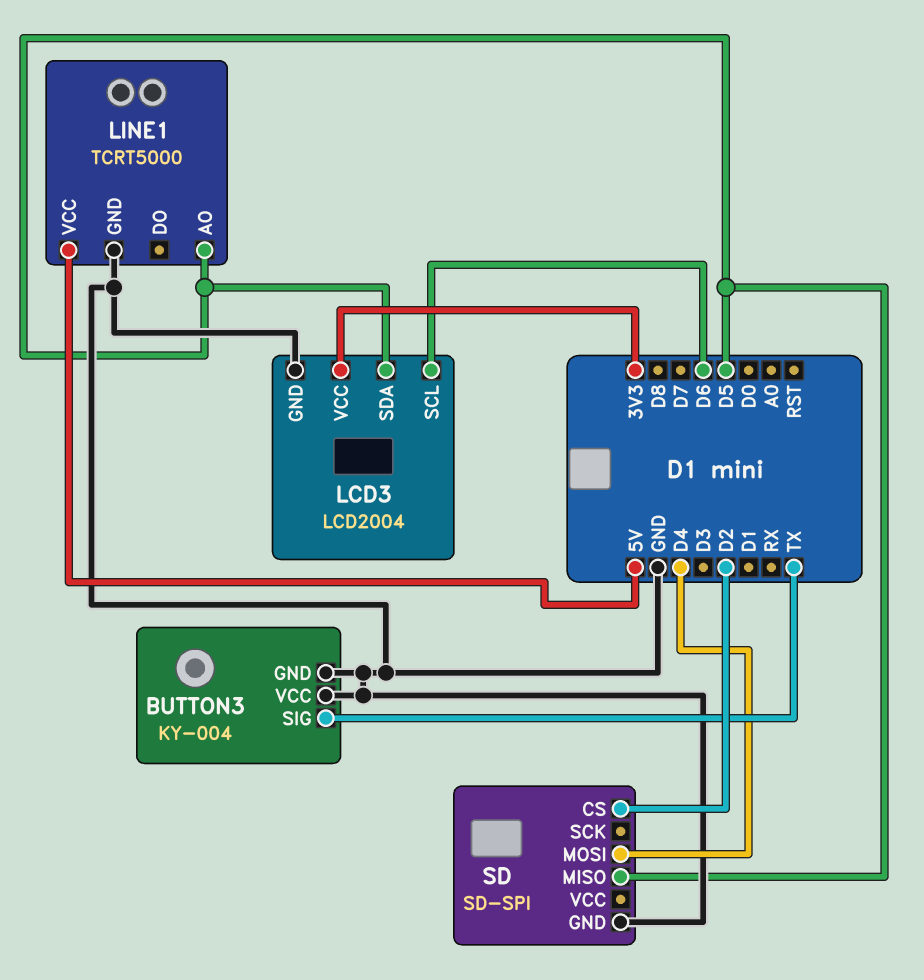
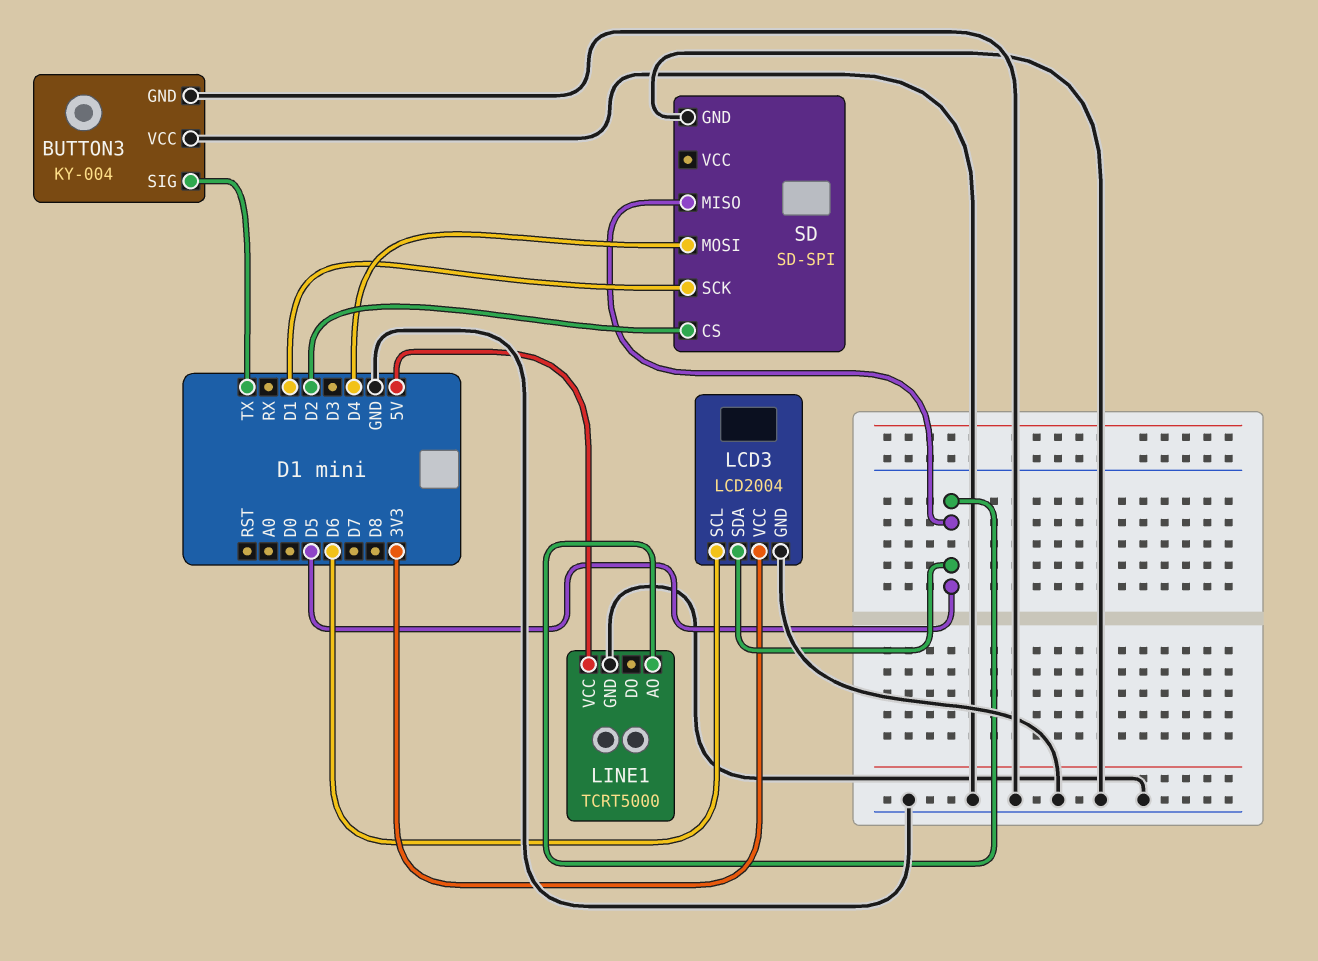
SD pin SCK: none -> D1

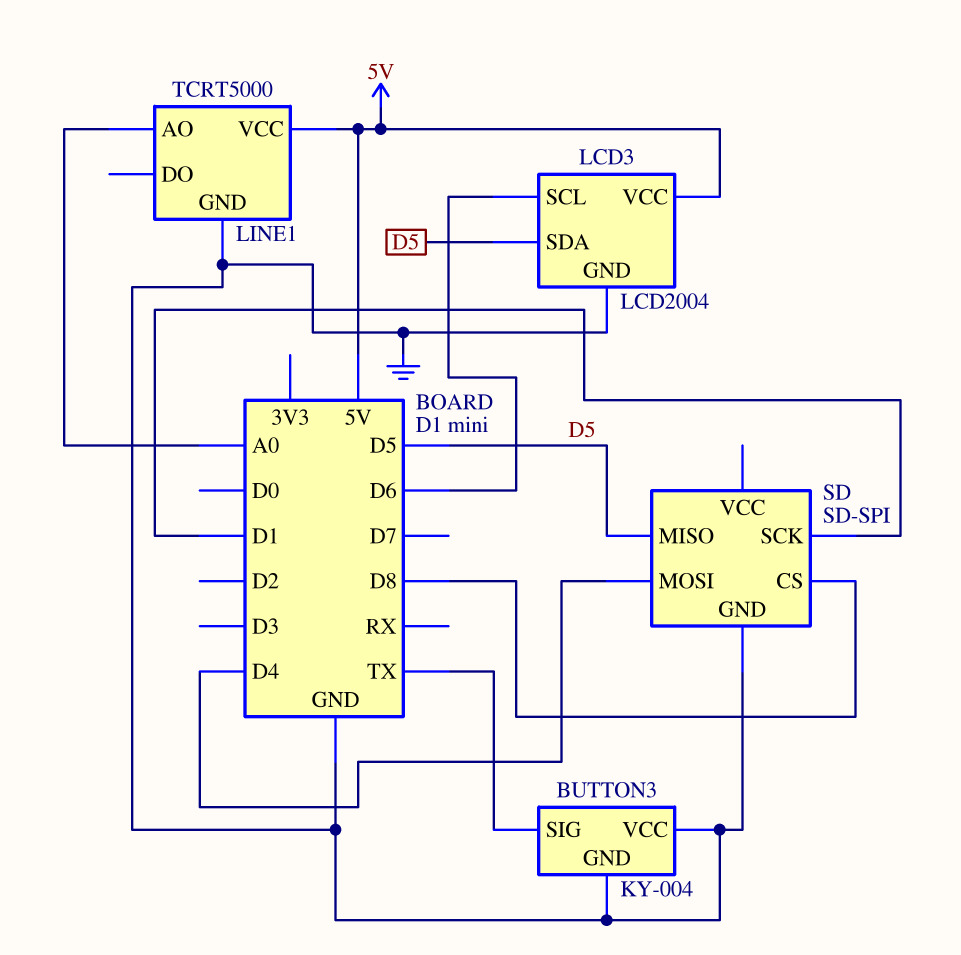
LCD3 pin VCC: 3V3 -> 5V
LINE1 pin AO: D5 -> A0
SD pin CS: D2 -> D8

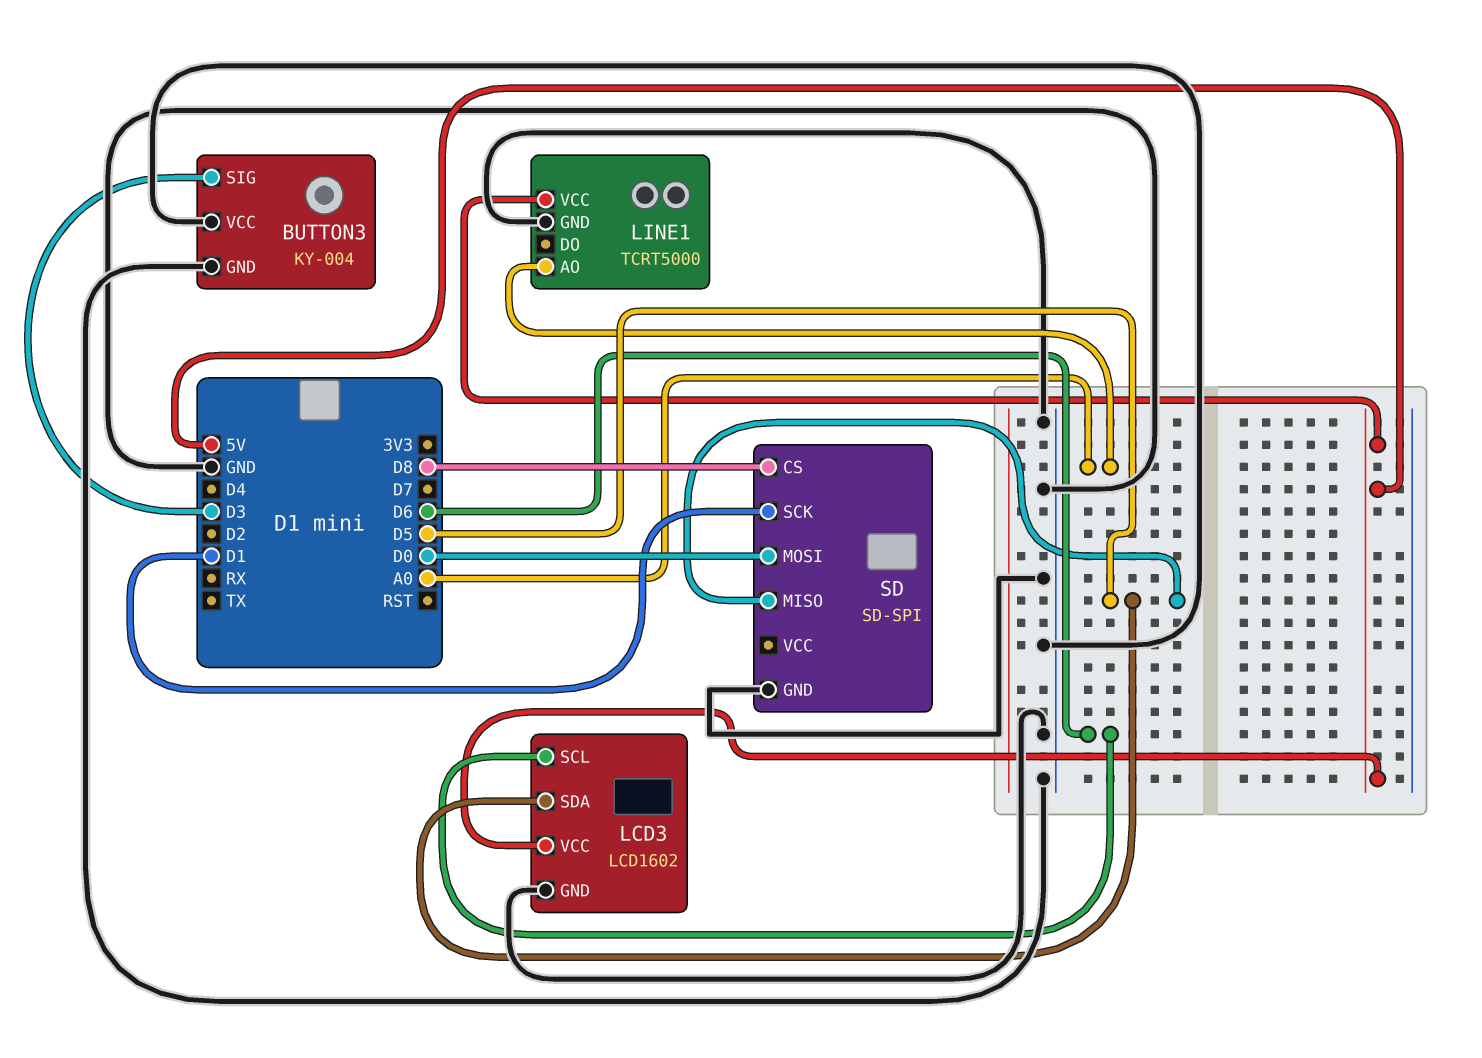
BUTTON3 pin SIG: TX -> D3
LCD3: LCD2004 -> LCD1602
SD pin MOSI: D4 -> D0

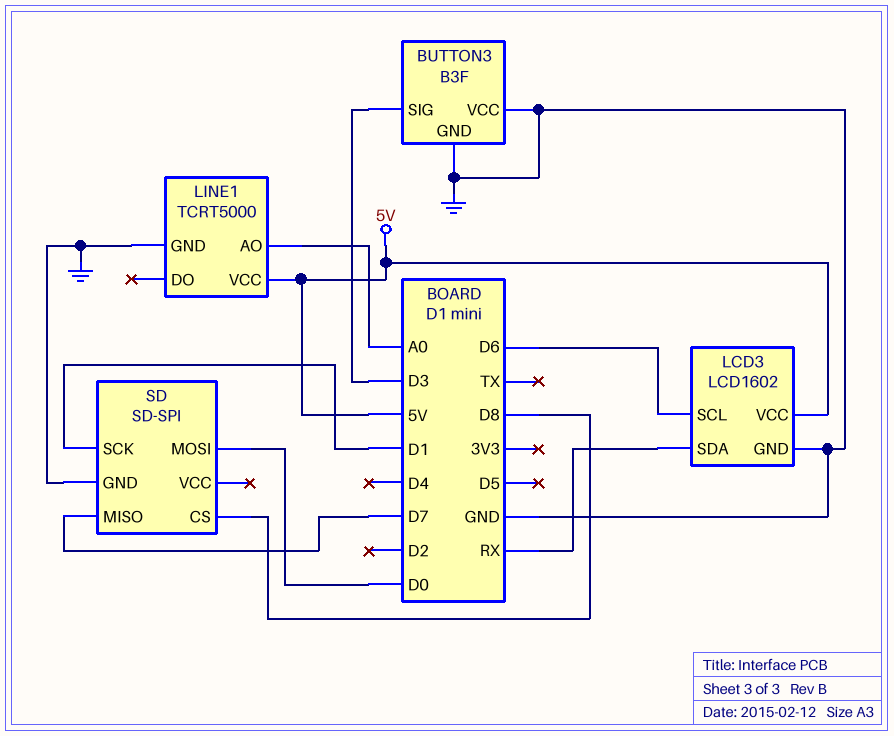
BUTTON3: KY-004 -> B3F
LCD3 pin SDA: D5 -> RX
SD pin MISO: D5 -> D7

